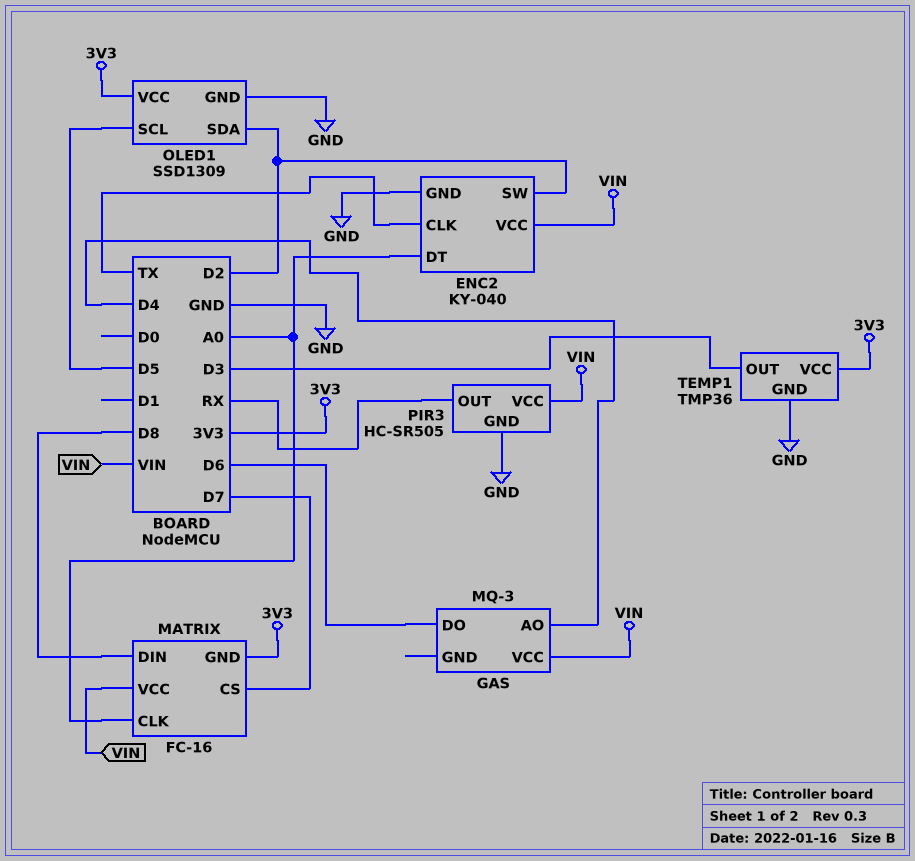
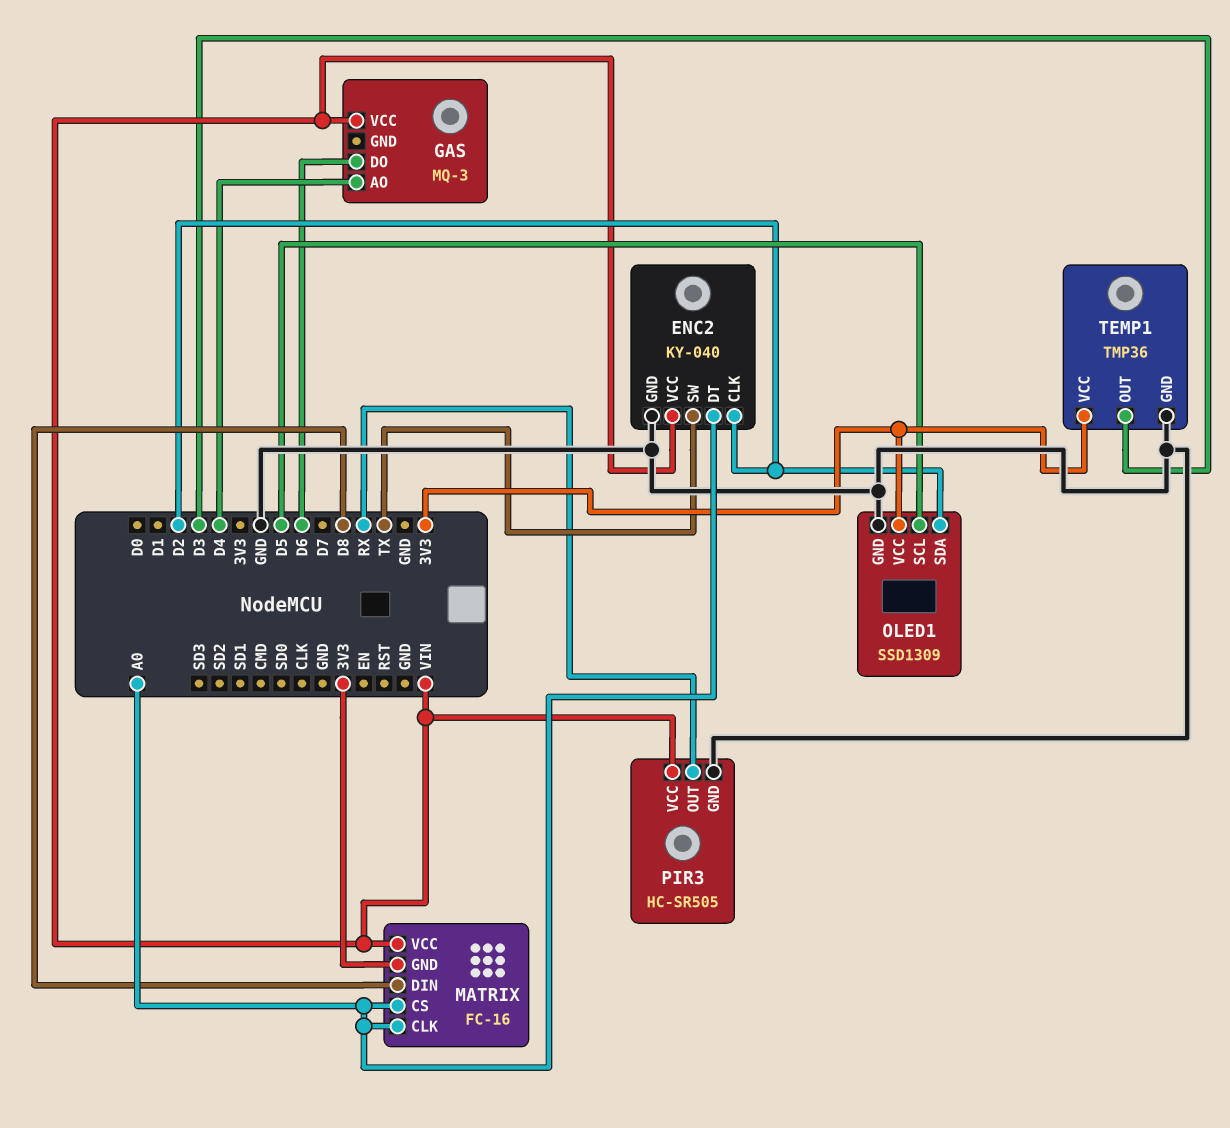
ENC2 pin CLK: TX -> D2
ENC2 pin SW: D2 -> TX
MATRIX pin CS: D7 -> A0

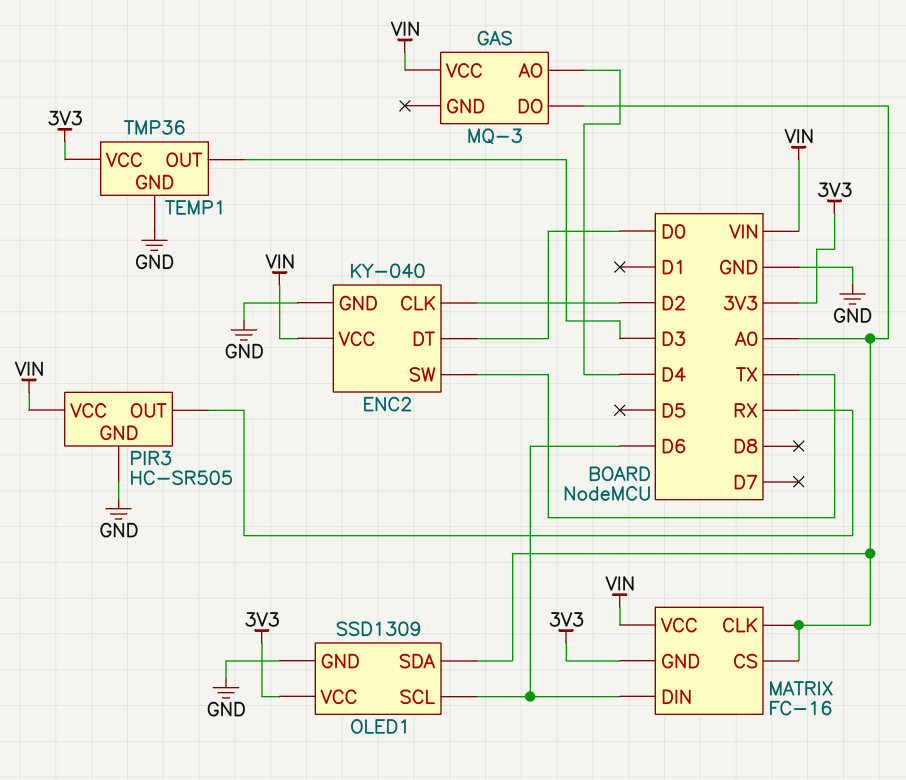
ENC2 pin DT: A0 -> D0
GAS pin DO: D6 -> A0
MATRIX pin DIN: D8 -> D6
OLED1 pin SCL: D5 -> D6
OLED1 pin SDA: D2 -> A0

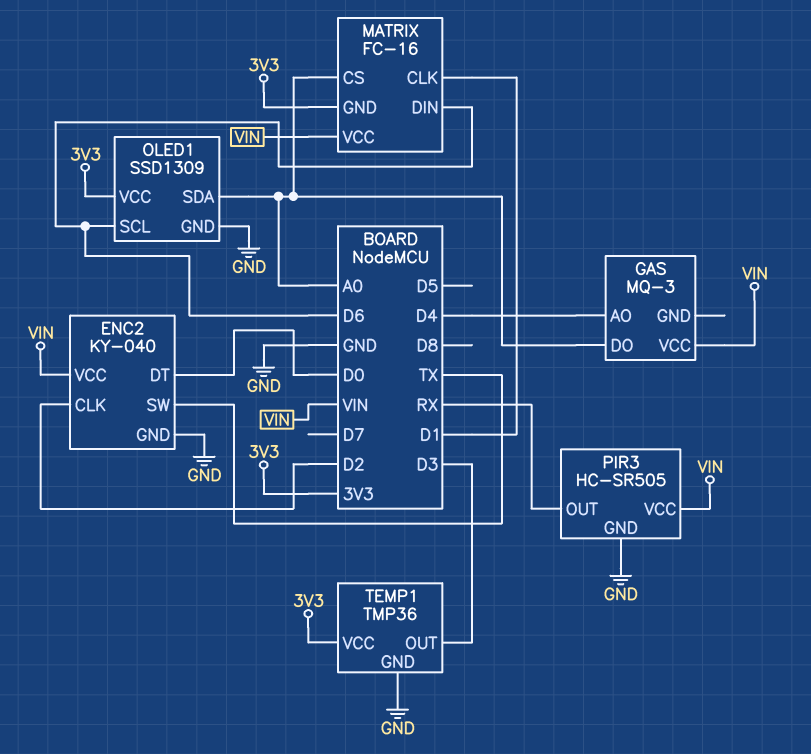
MATRIX pin CLK: A0 -> D1

